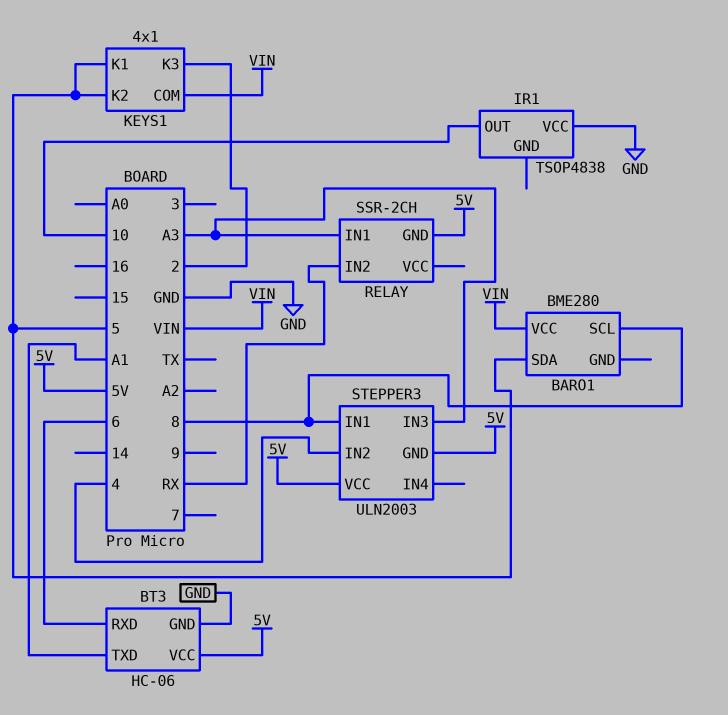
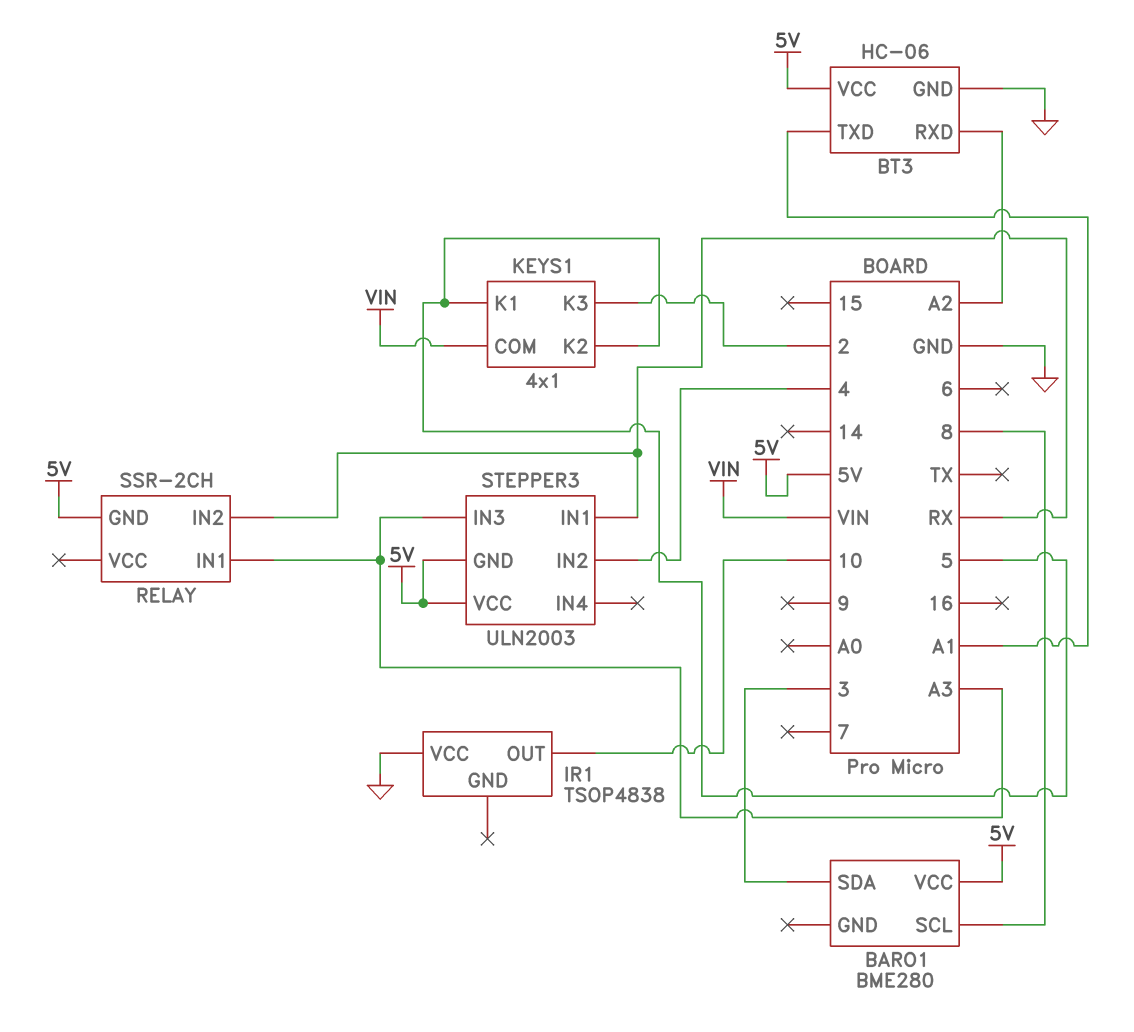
BARO1 pin SDA: 5 -> 3
BARO1 pin VCC: VIN -> 5V
BT3 pin RXD: 6 -> A2
STEPPER3 pin IN1: 8 -> RX

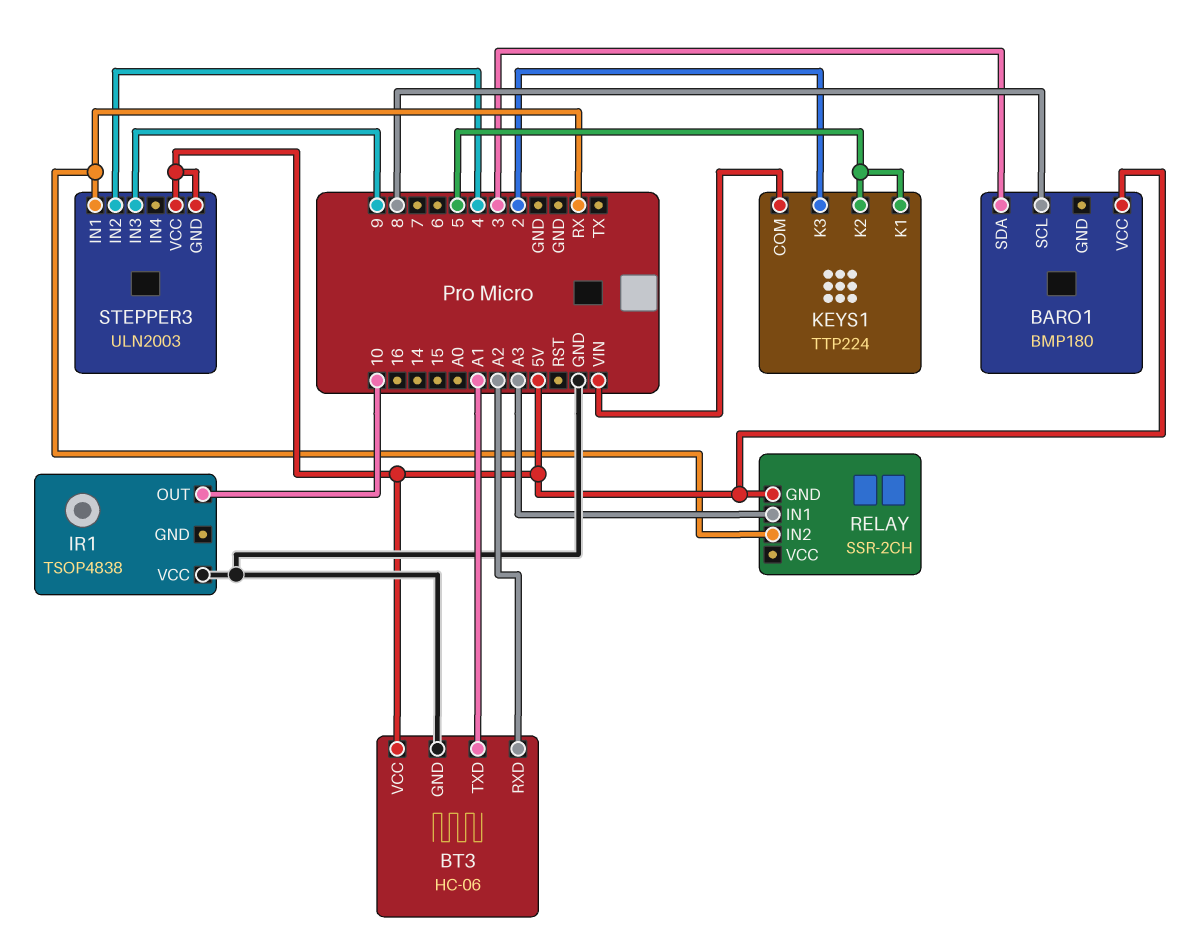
BARO1: BME280 -> BMP180
KEYS1: 4x1 -> TTP224
STEPPER3 pin IN3: A3 -> 9

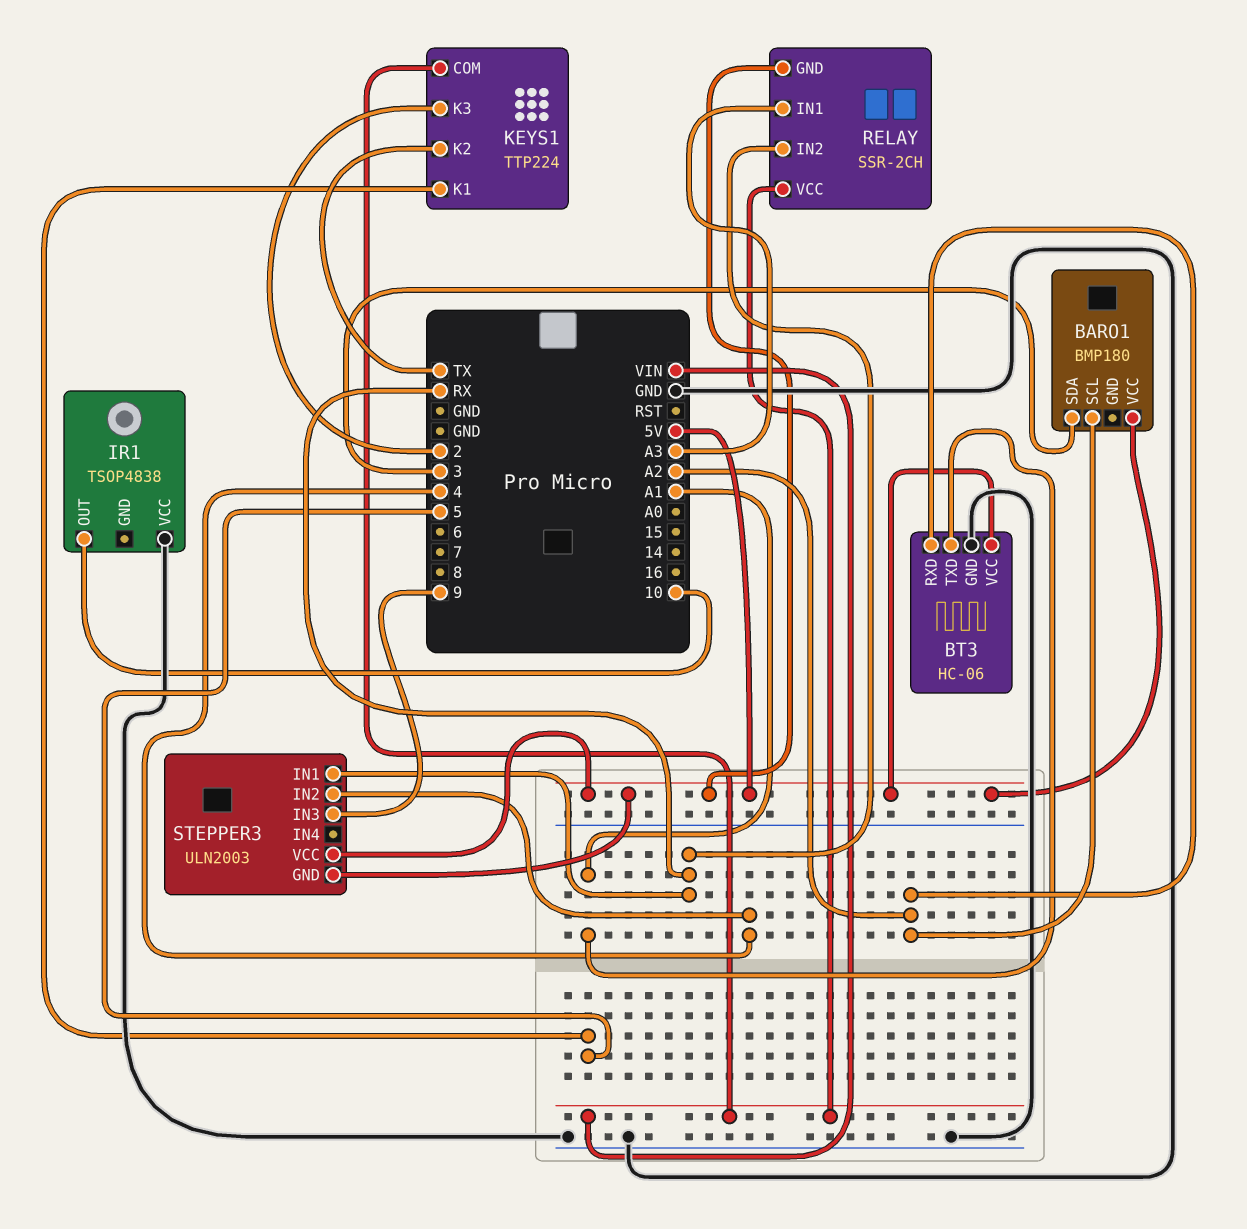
BARO1 pin SCL: 8 -> A2
KEYS1 pin K2: 5 -> TX
RELAY pin VCC: none -> VIN

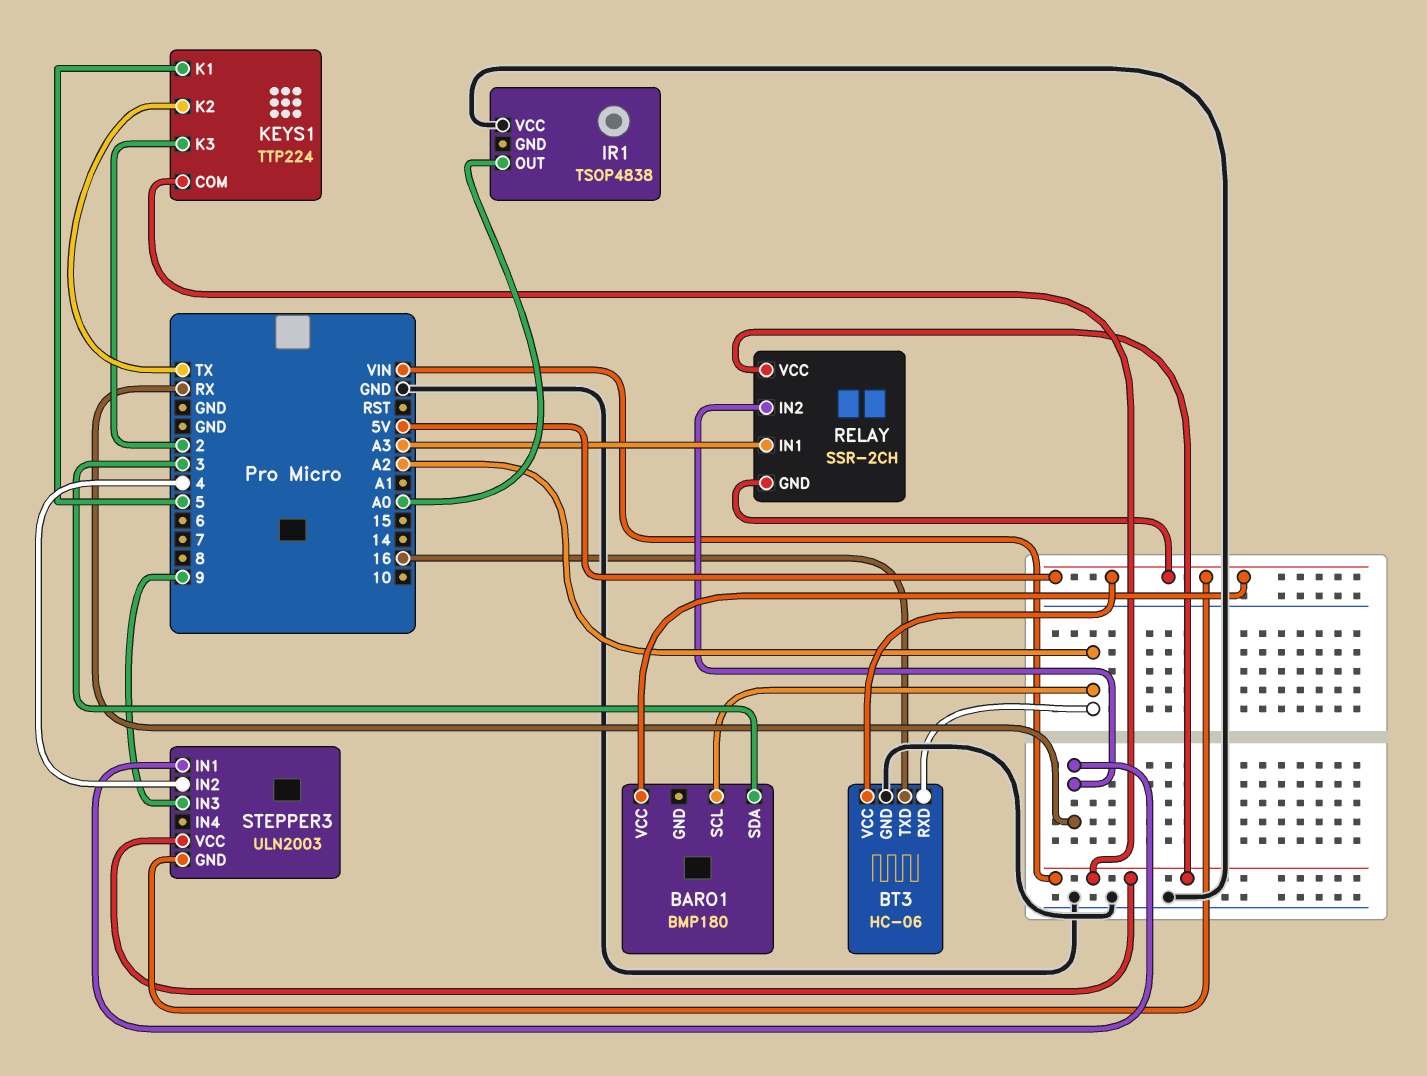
BT3 pin TXD: A1 -> 16
IR1 pin OUT: 10 -> A0
STEPPER3 pin VCC: 5V -> VIN

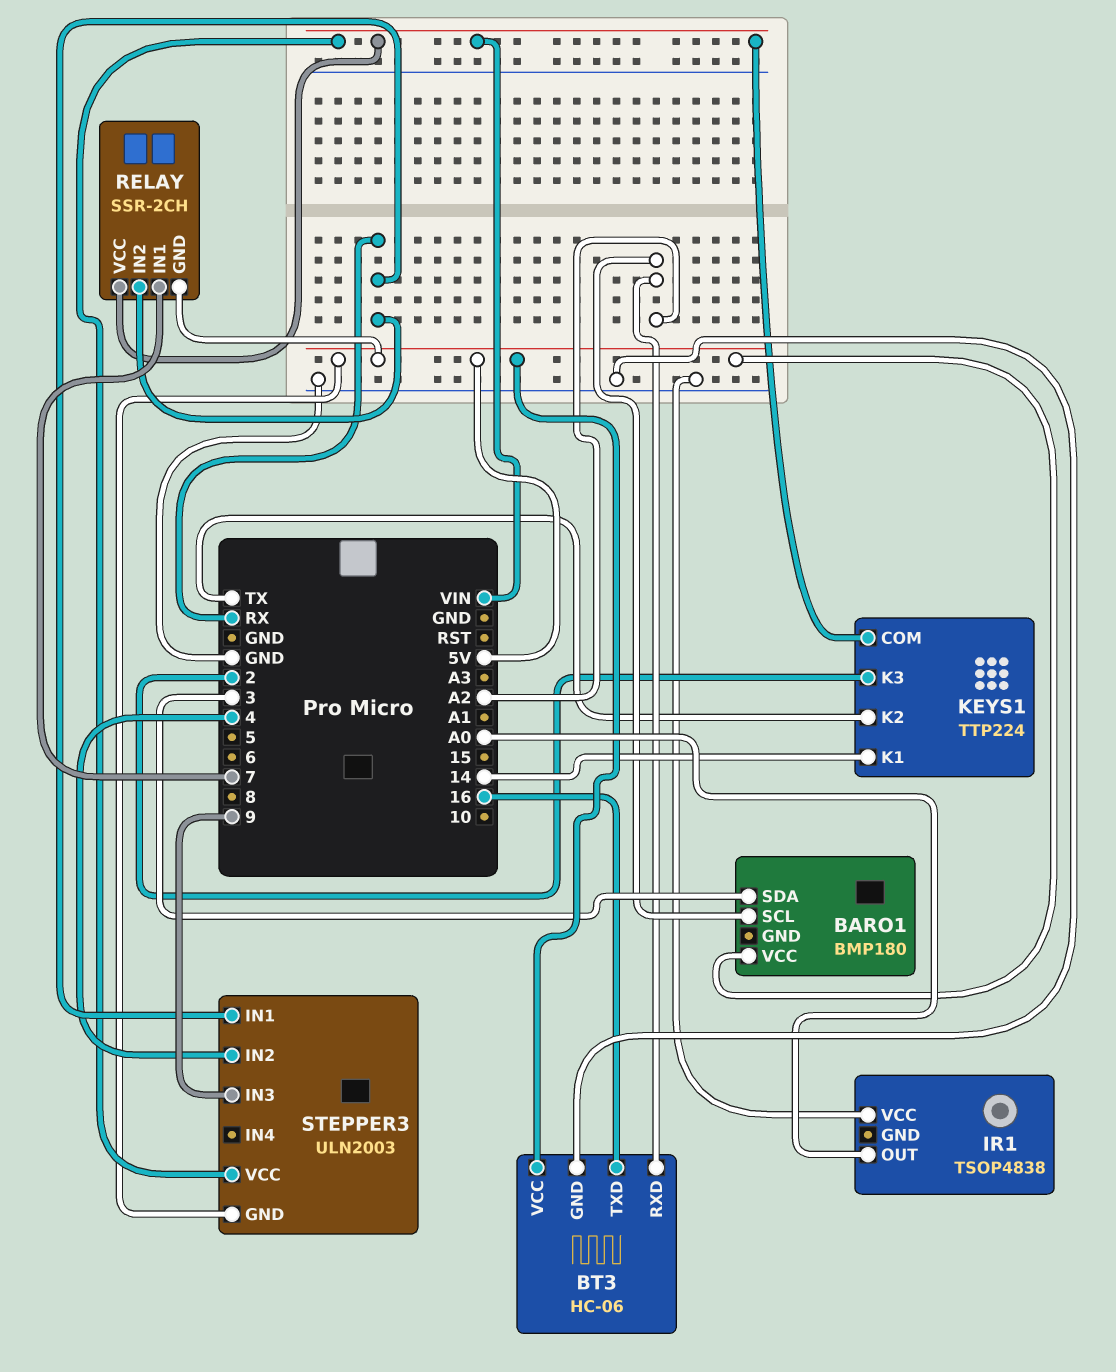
KEYS1 pin K1: 5 -> 14
RELAY pin IN1: A3 -> 7

